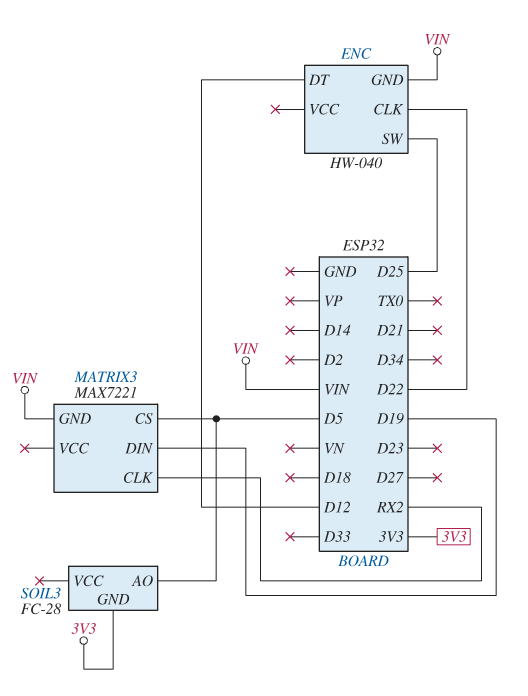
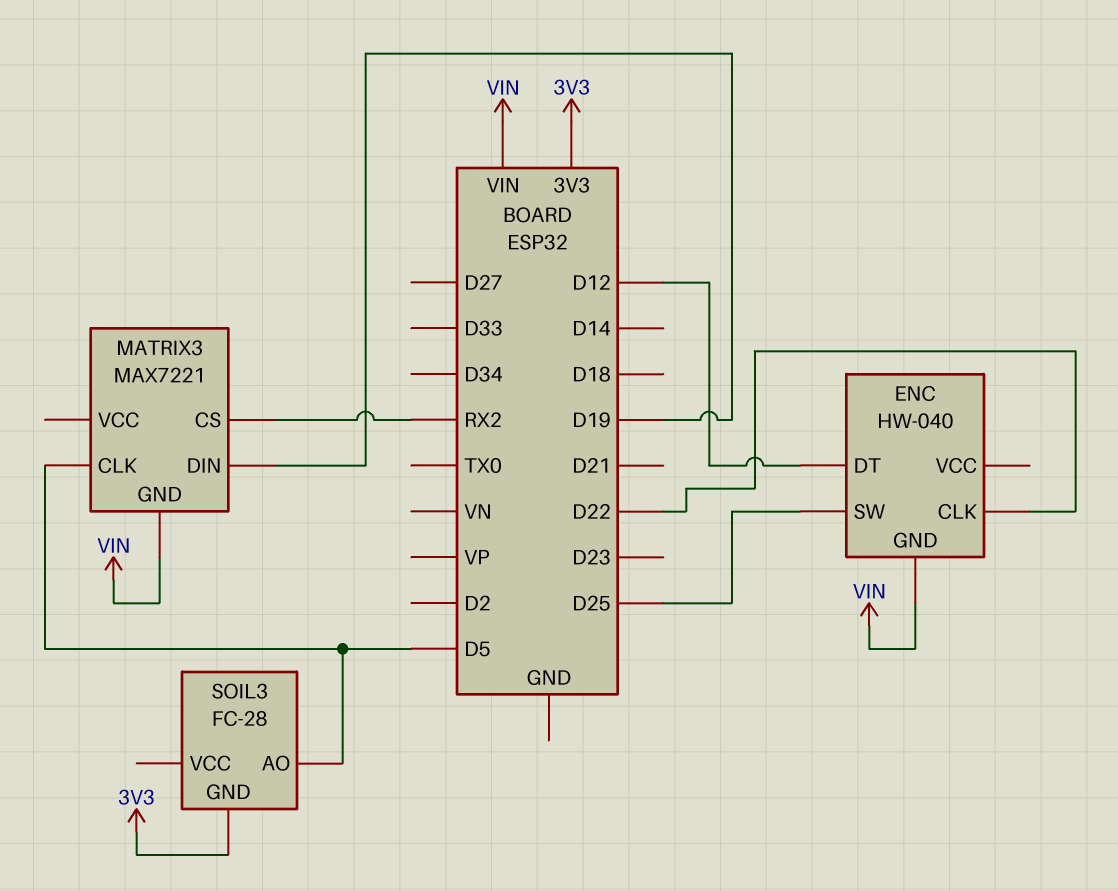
MATRIX3 pin CLK: RX2 -> D5
MATRIX3 pin CS: D5 -> RX2

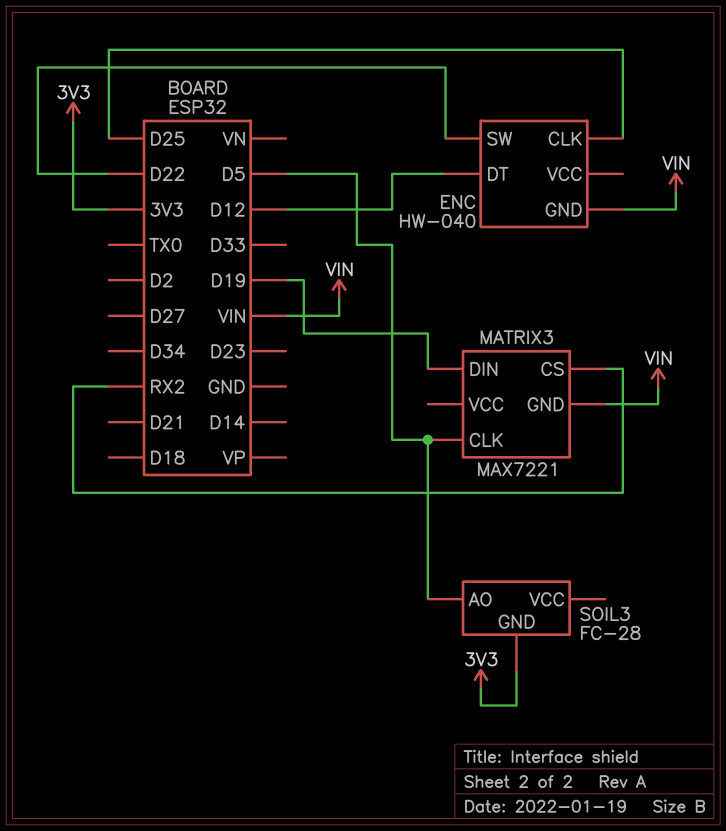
ENC pin CLK: D22 -> D25
ENC pin SW: D25 -> D22

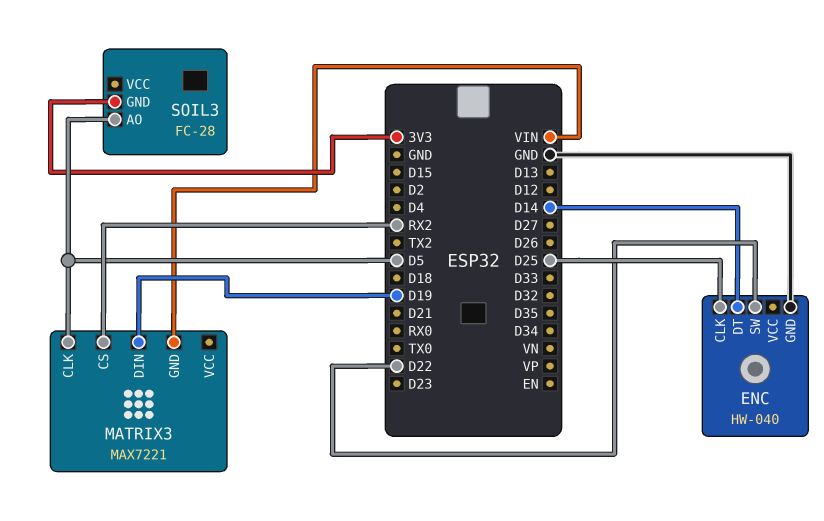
ENC pin DT: D12 -> D14
ENC pin GND: VIN -> GND

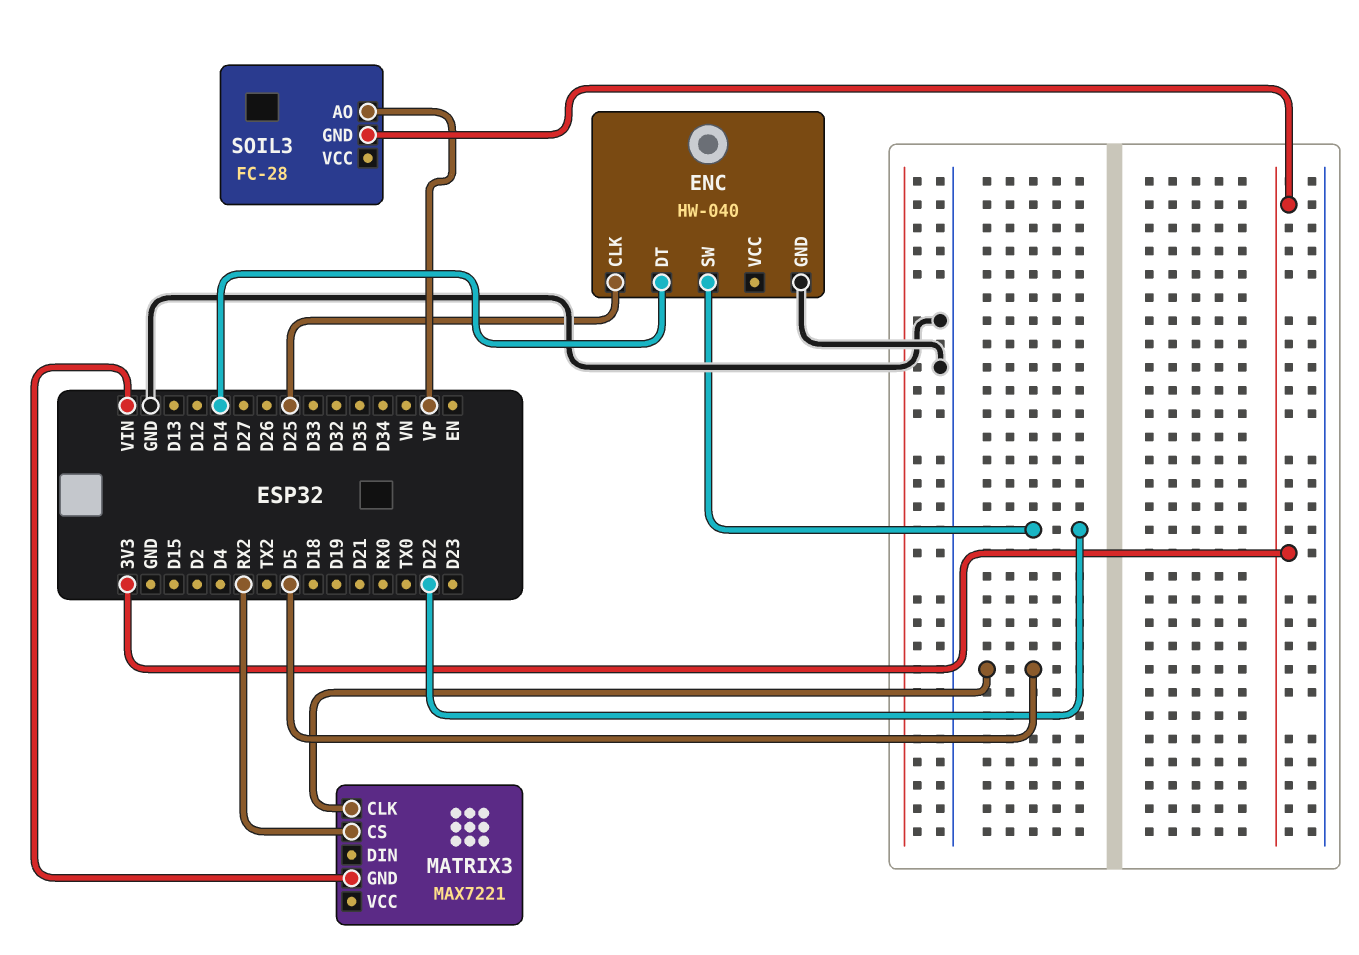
MATRIX3 pin DIN: D19 -> none
SOIL3 pin AO: D5 -> VP

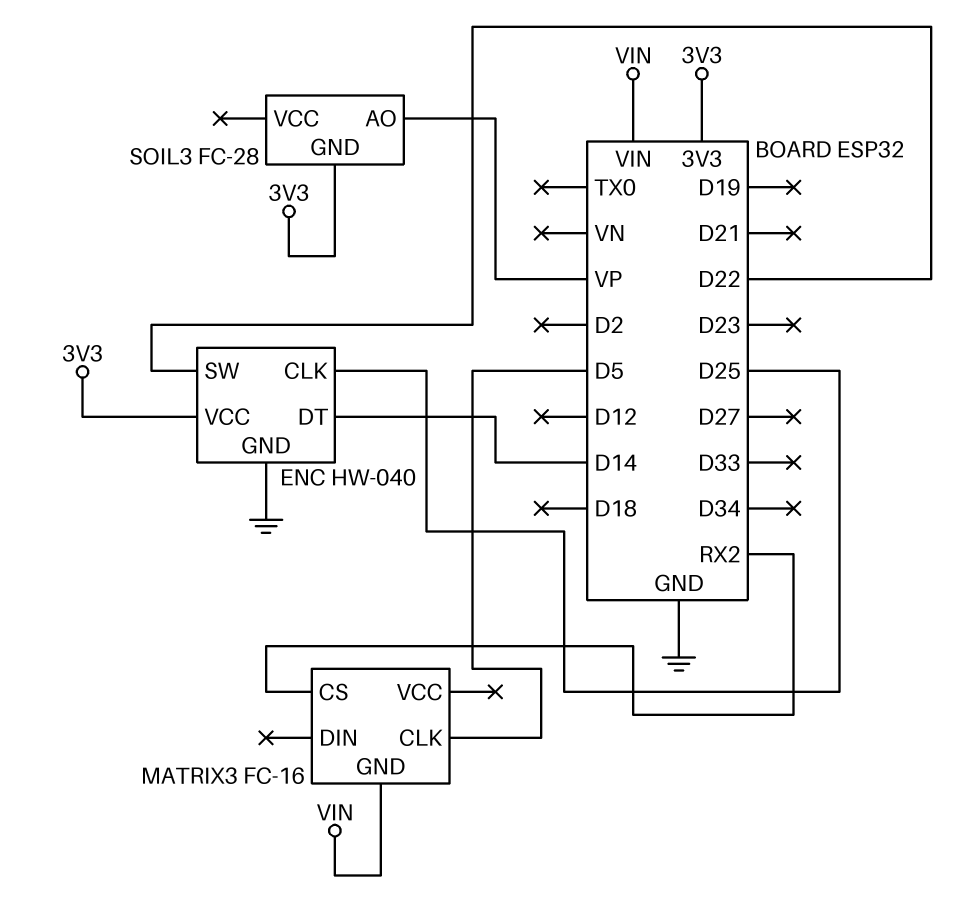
ENC pin VCC: none -> 3V3
MATRIX3: MAX7221 -> FC-16

